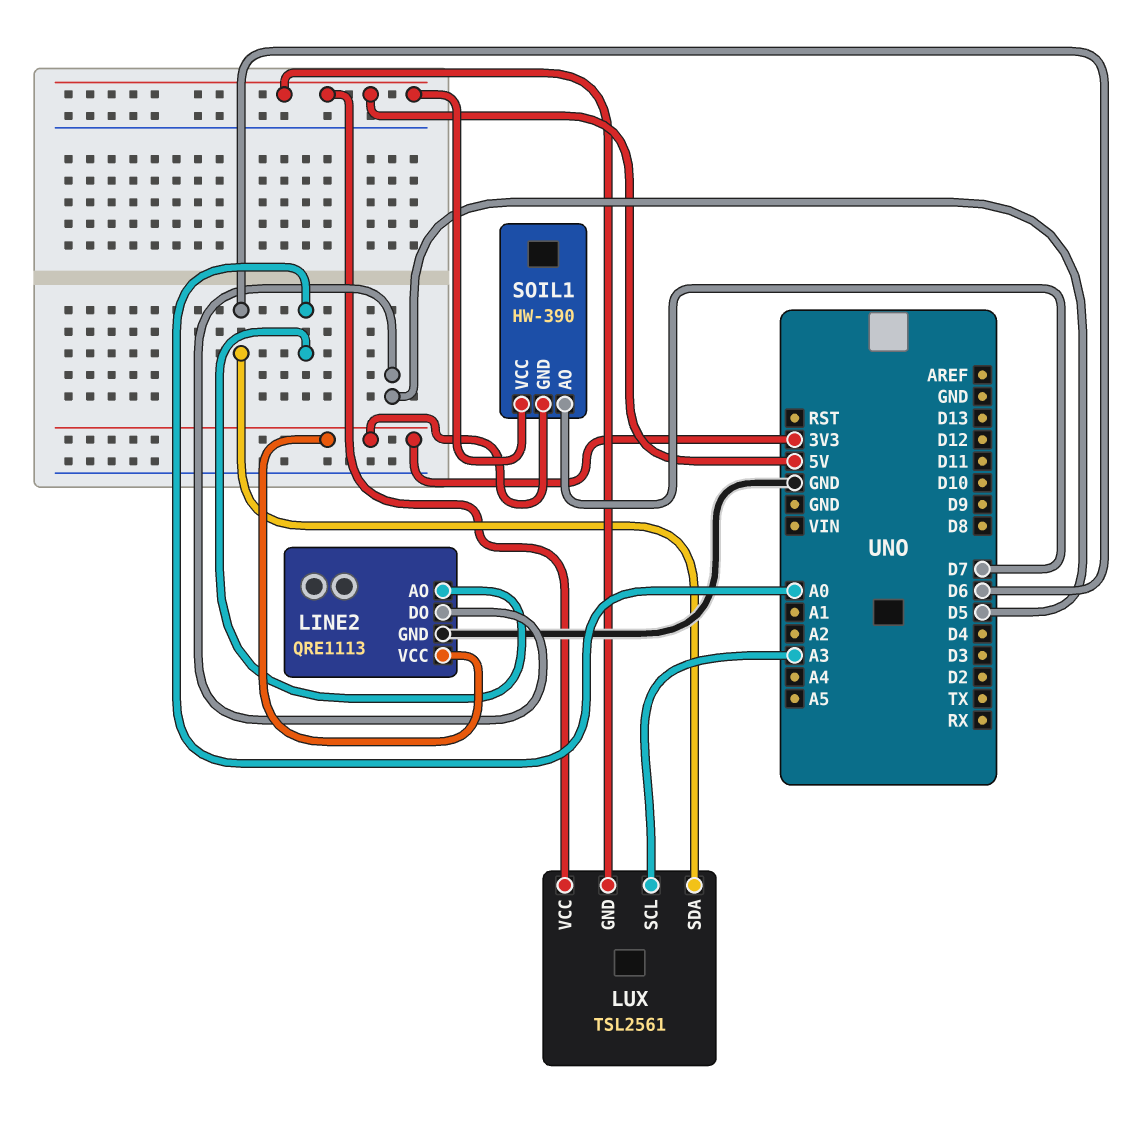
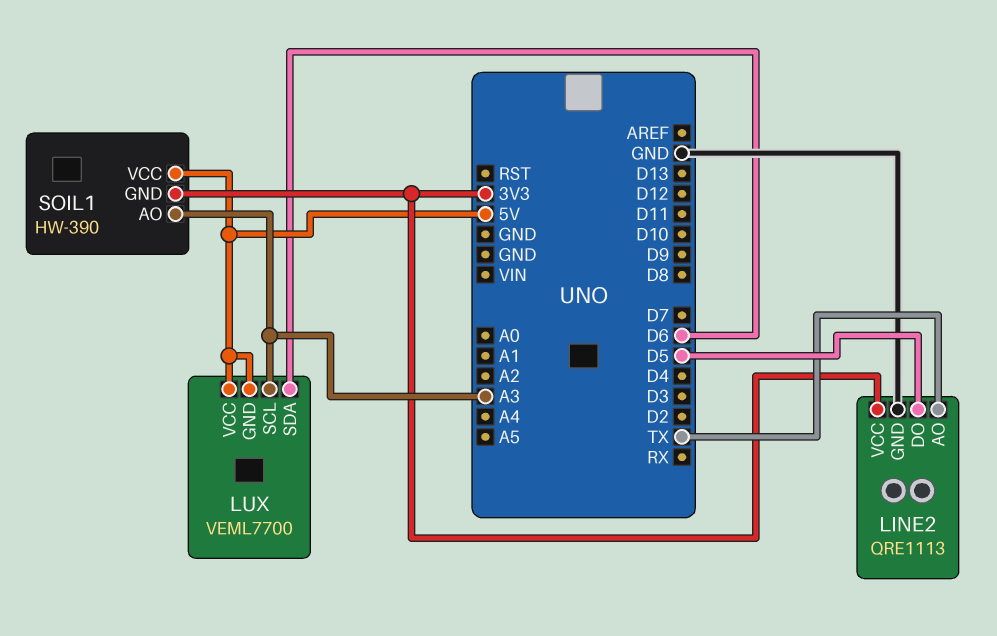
LINE2 pin AO: A0 -> TX
LUX: TSL2561 -> VEML7700
SOIL1 pin AO: D7 -> A3

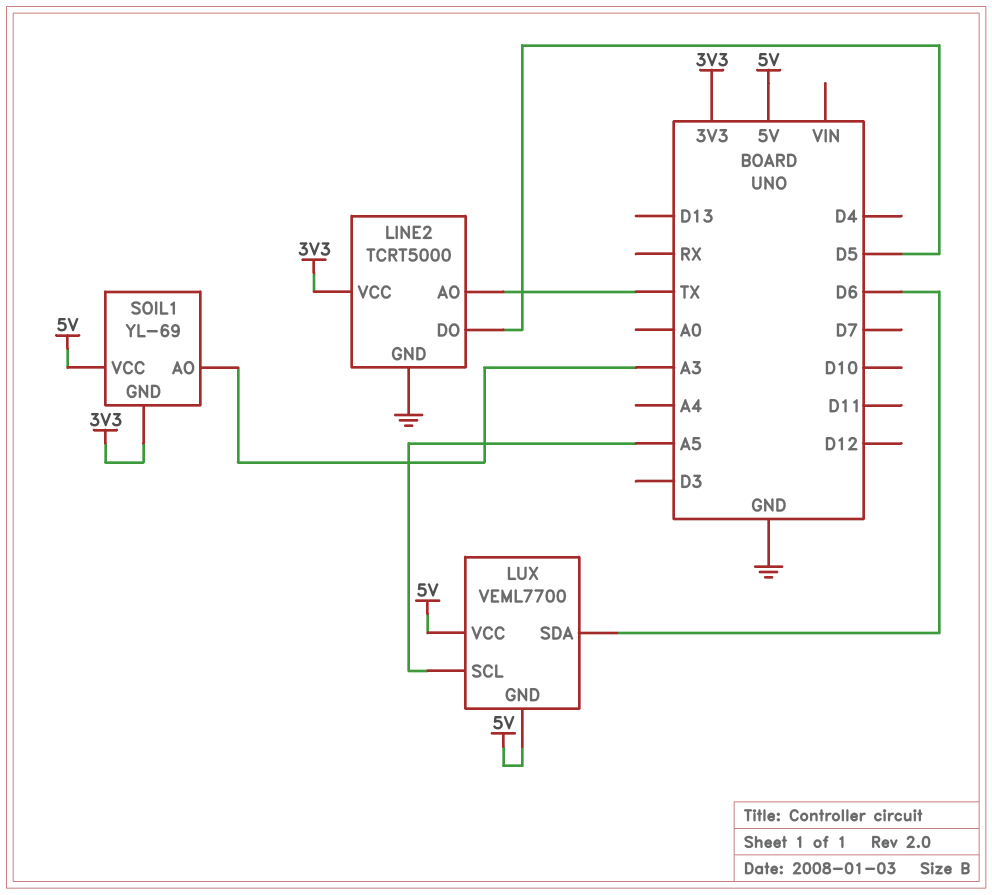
LINE2: QRE1113 -> TCRT5000
LUX pin SCL: A3 -> A5
SOIL1: HW-390 -> YL-69

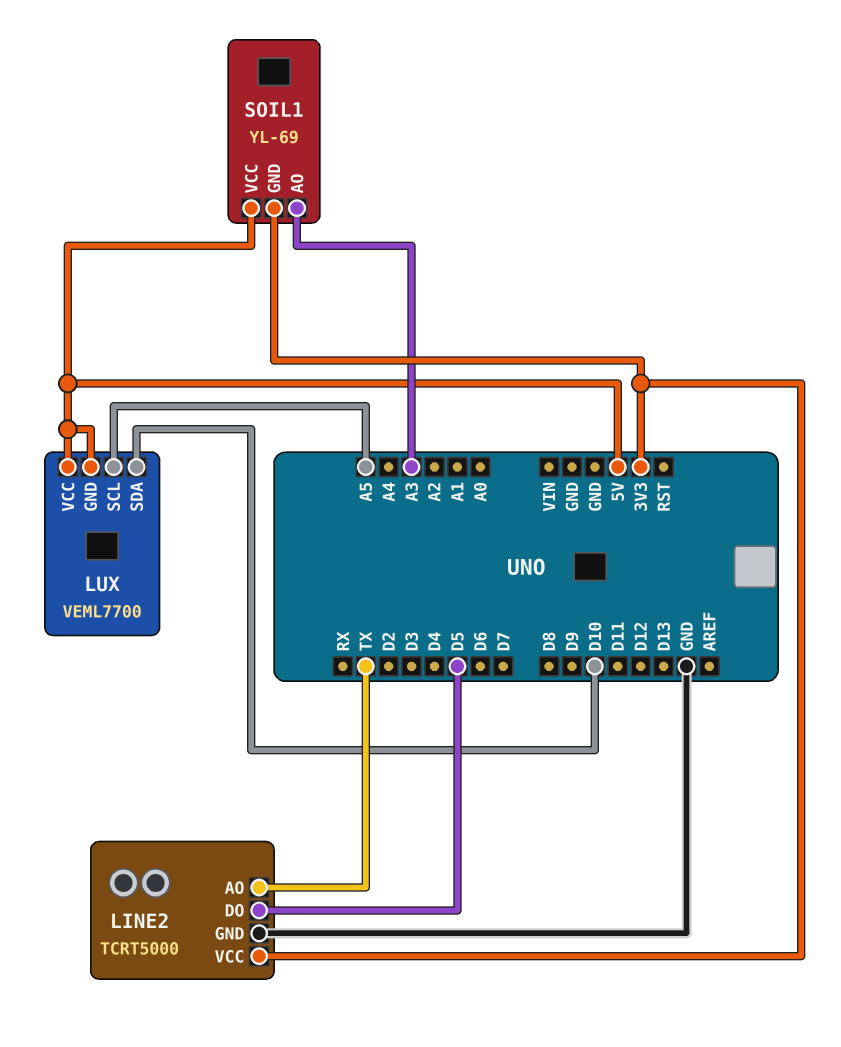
LUX pin SDA: D6 -> D10

